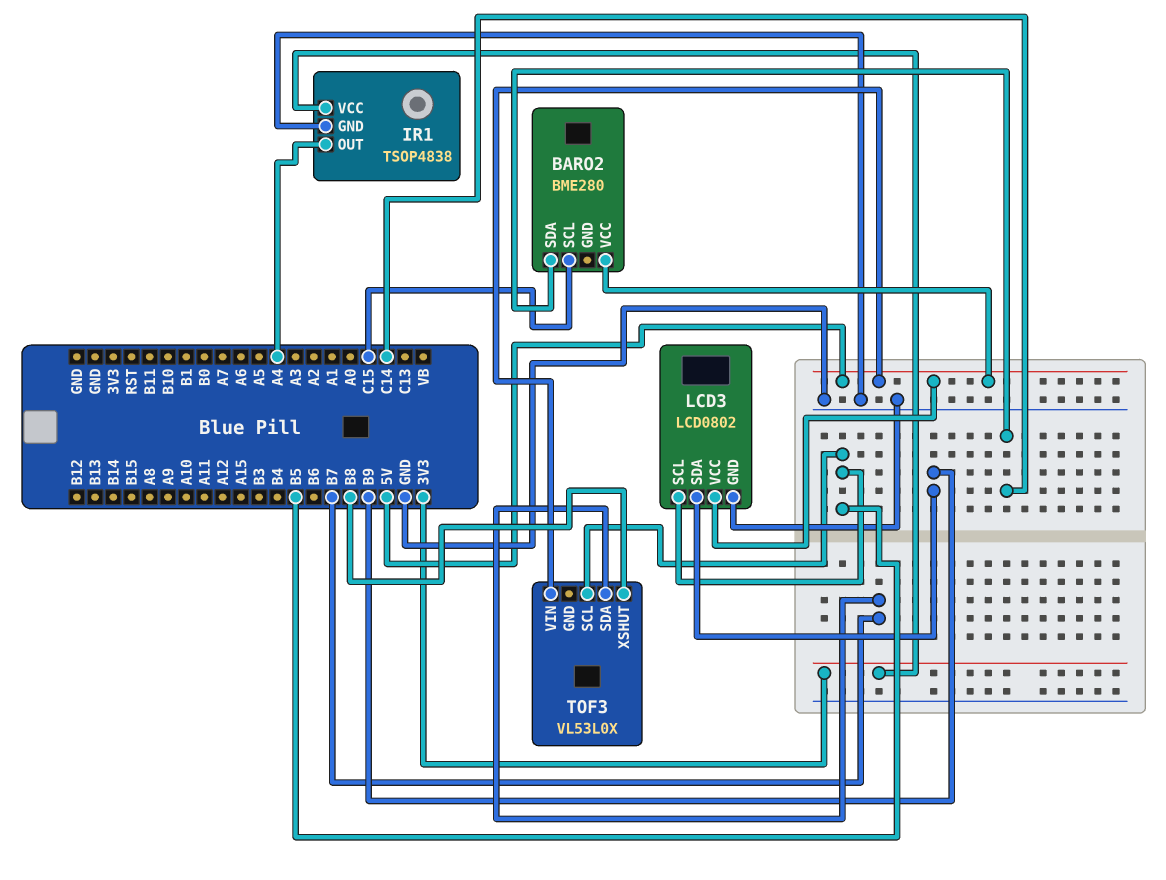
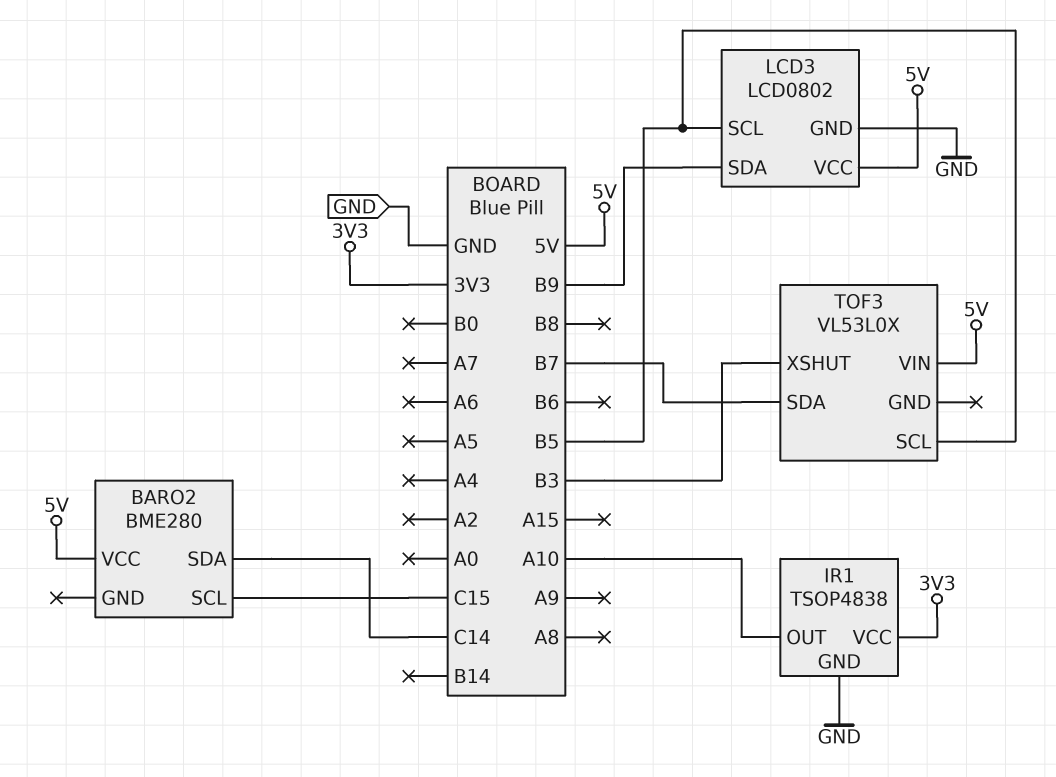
IR1 pin OUT: A4 -> A10
TOF3 pin XSHUT: B8 -> B3

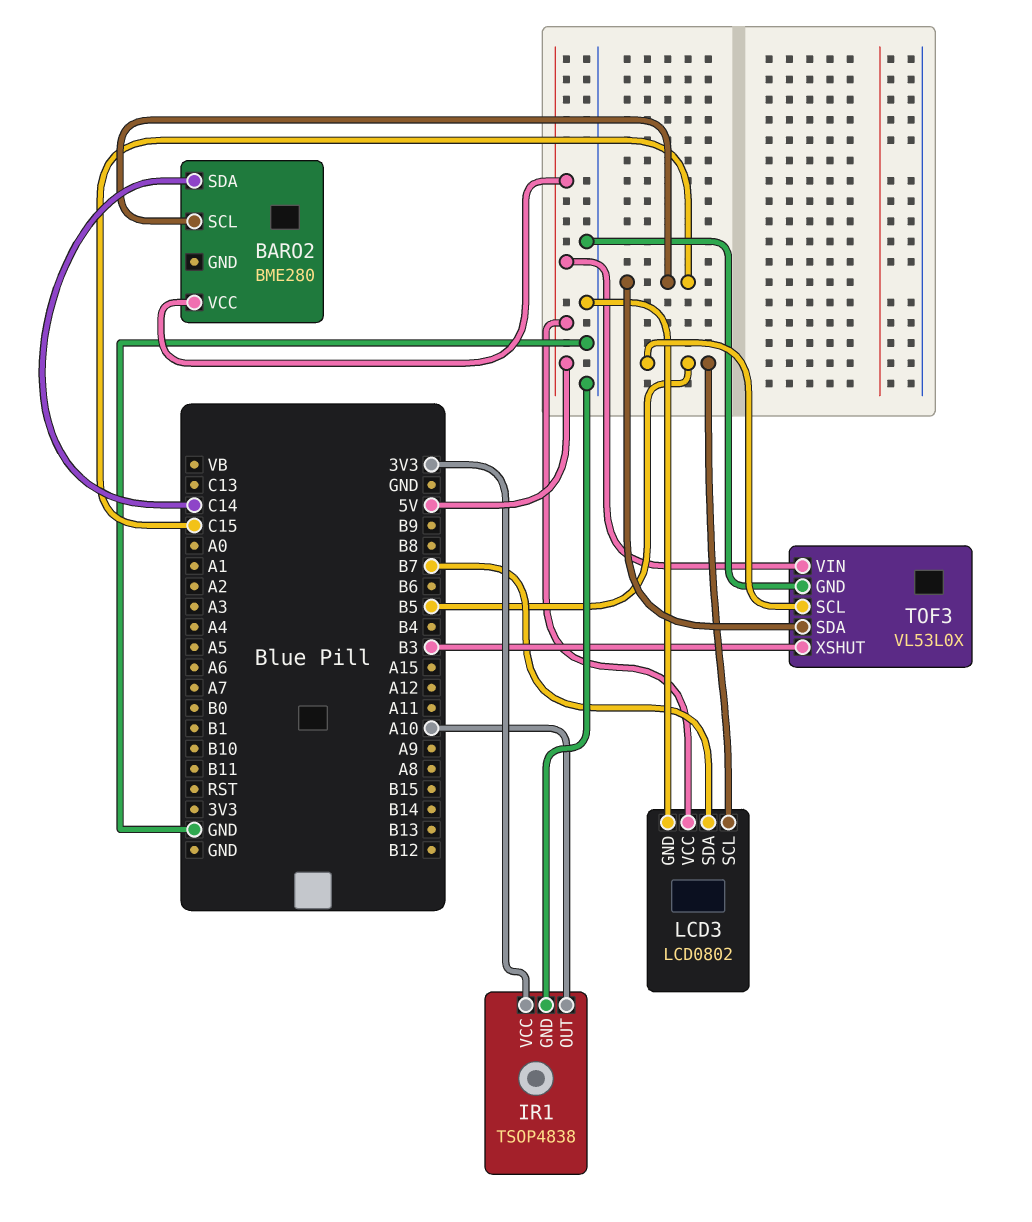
LCD3 pin SDA: B9 -> B7
TOF3 pin GND: none -> GND
TOF3 pin SDA: B7 -> C15

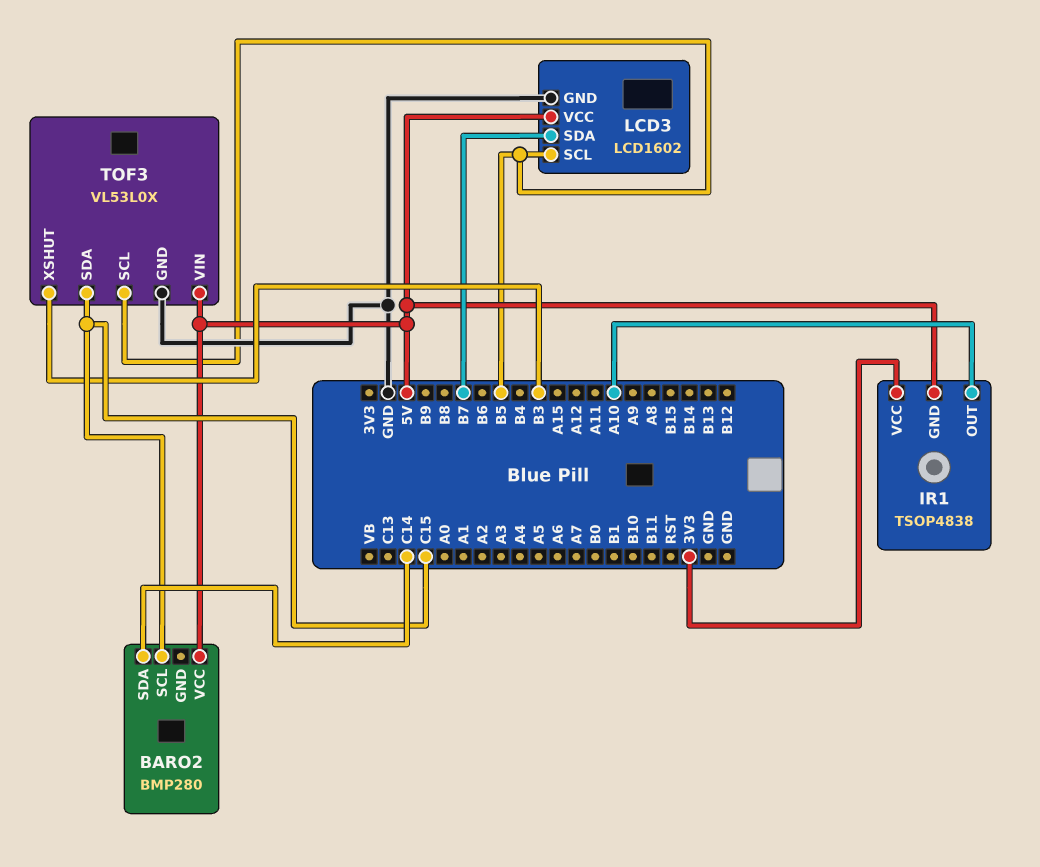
BARO2: BME280 -> BMP280
IR1 pin GND: GND -> 5V
LCD3: LCD0802 -> LCD1602

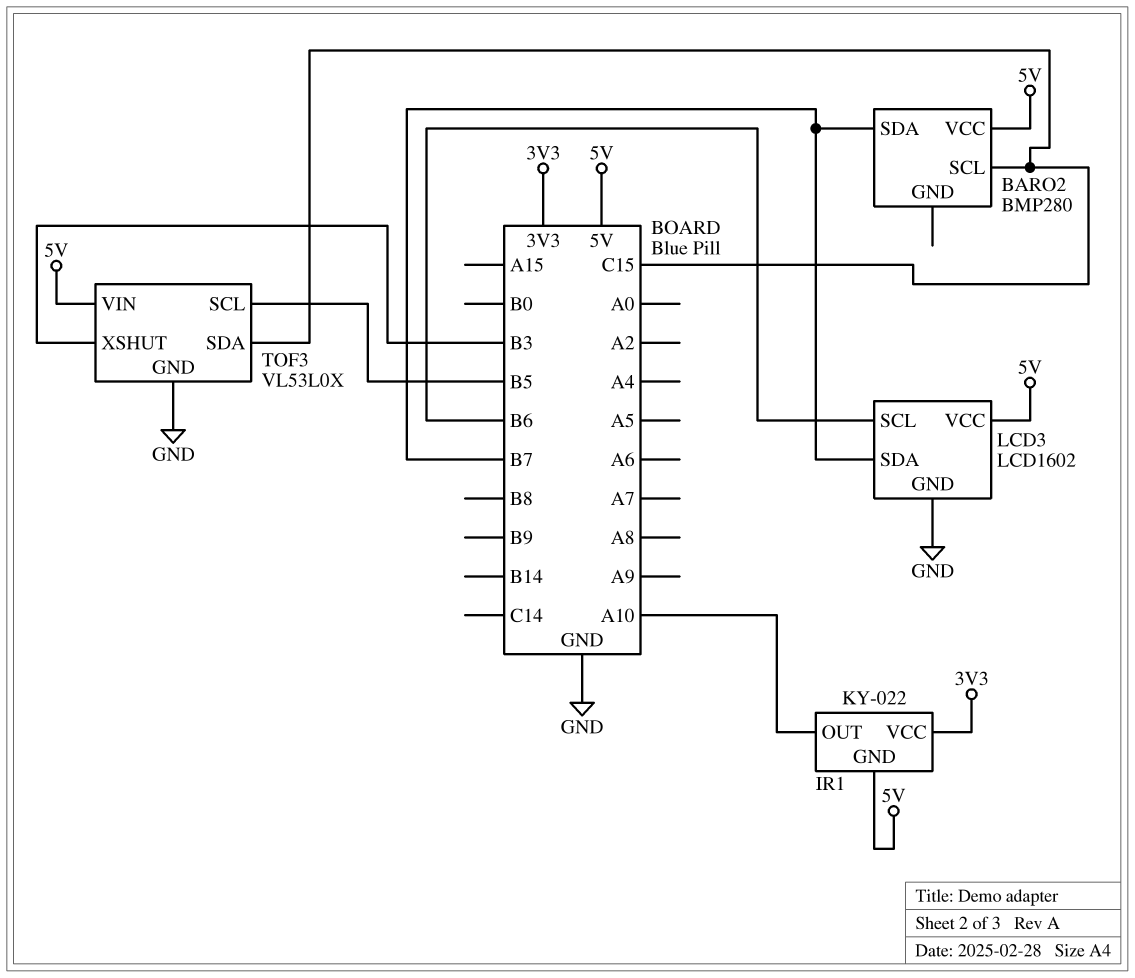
BARO2 pin SDA: C14 -> B7
IR1: TSOP4838 -> KY-022
LCD3 pin SCL: B5 -> B6

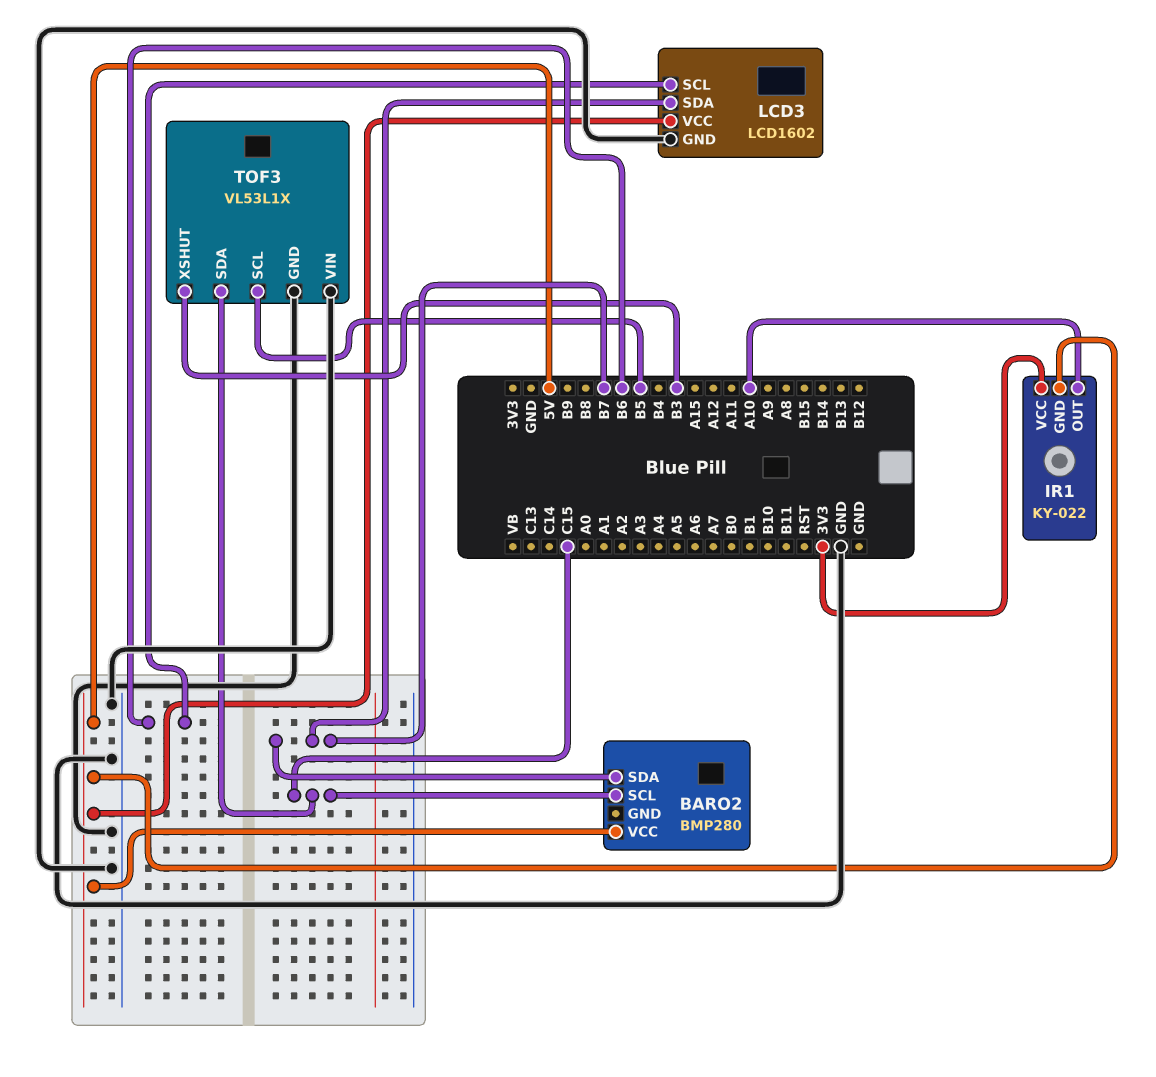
TOF3: VL53L0X -> VL53L1X
TOF3 pin VIN: 5V -> GND

